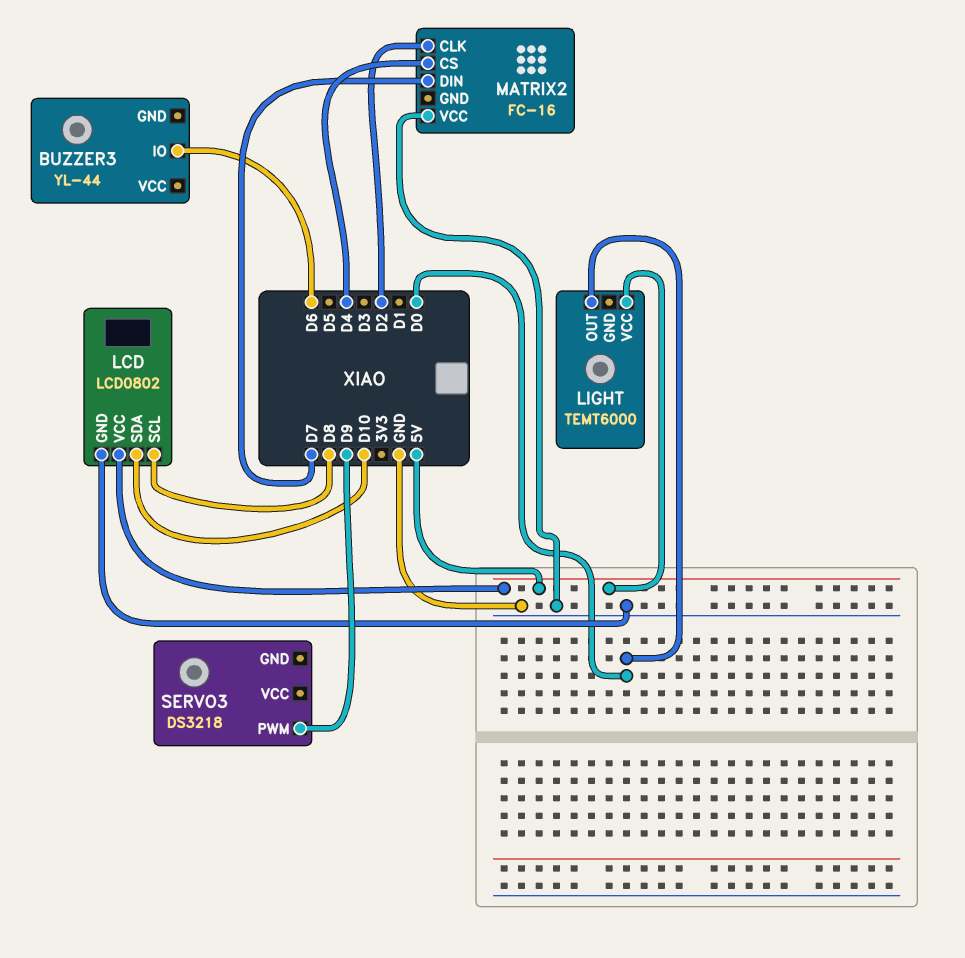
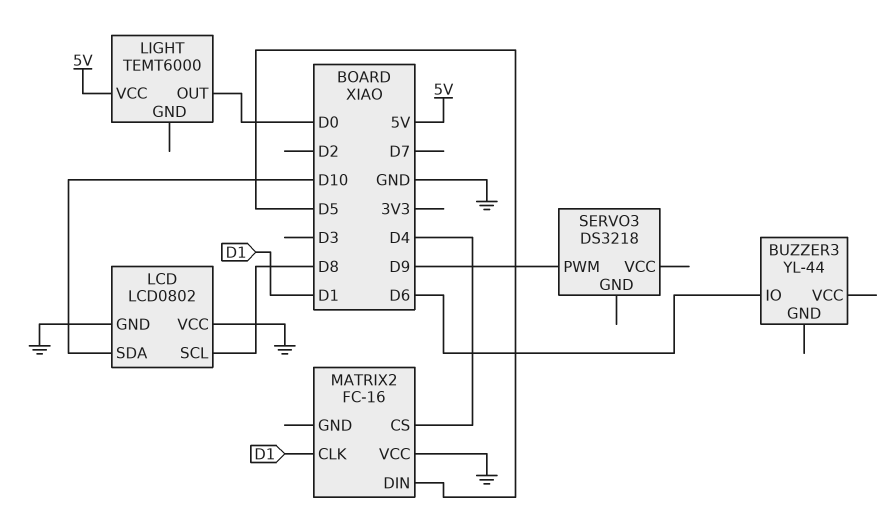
LCD pin VCC: 5V -> GND
MATRIX2 pin CLK: D2 -> D1
MATRIX2 pin DIN: D7 -> D5

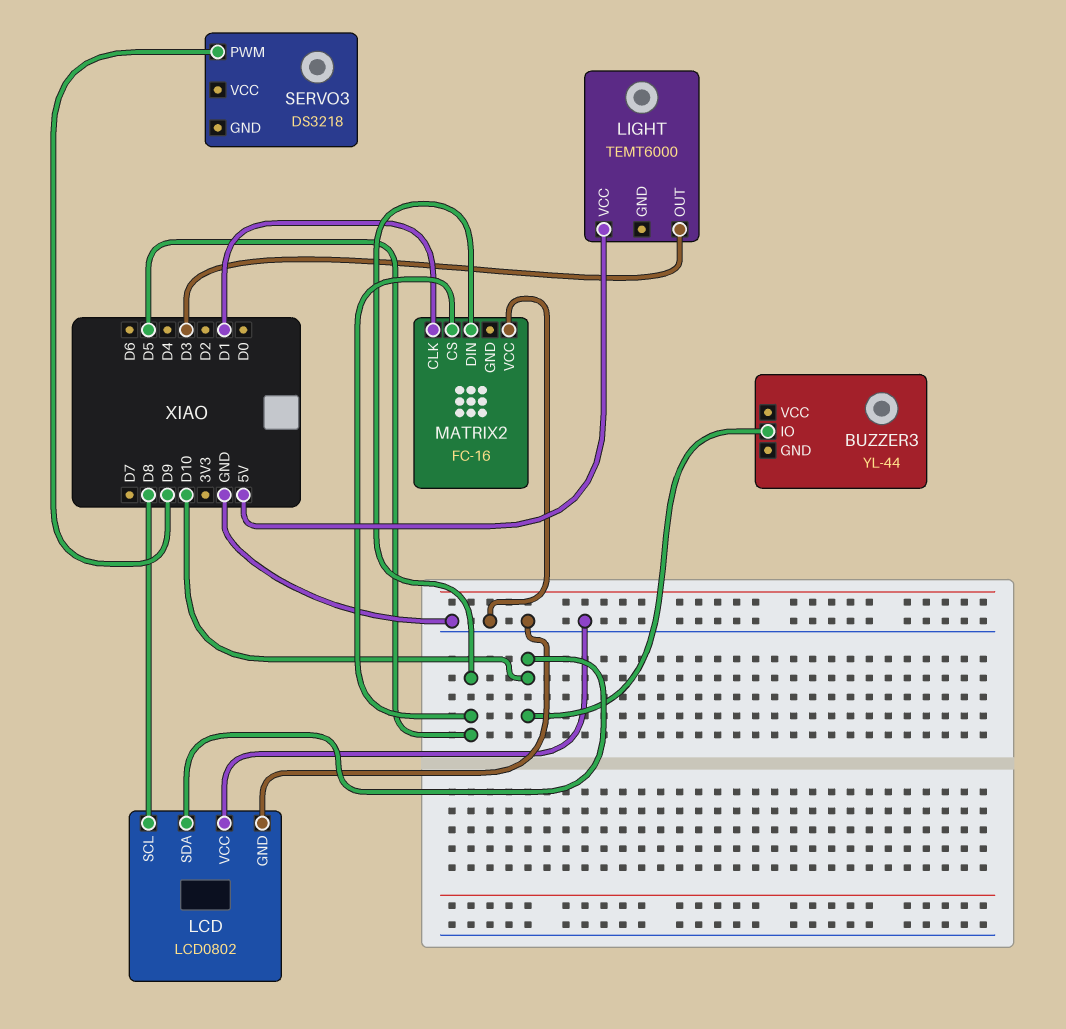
BUZZER3 pin IO: D6 -> D10
LIGHT pin OUT: D0 -> D3
MATRIX2 pin CS: D4 -> D5

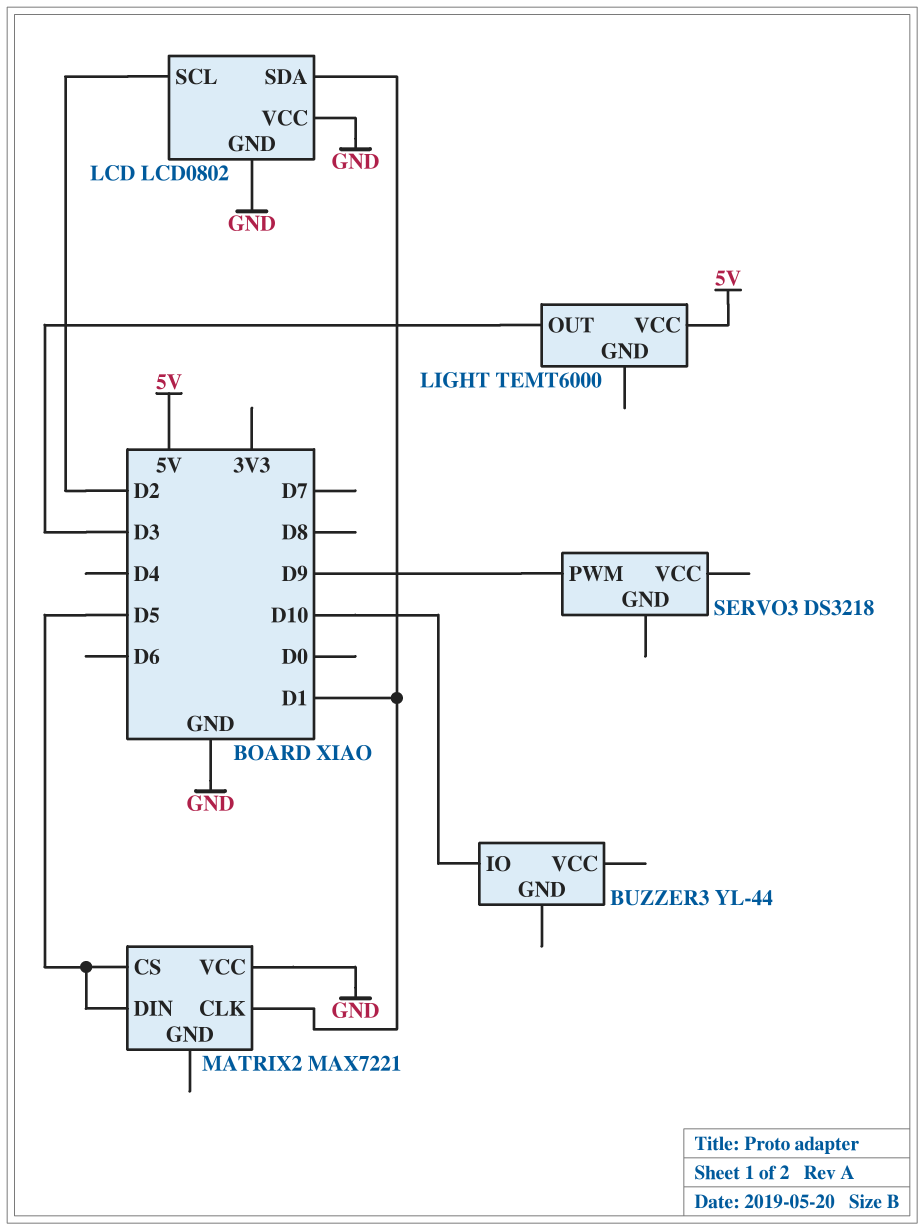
LCD pin SCL: D8 -> D2
LCD pin SDA: D10 -> D1
MATRIX2: FC-16 -> MAX7221

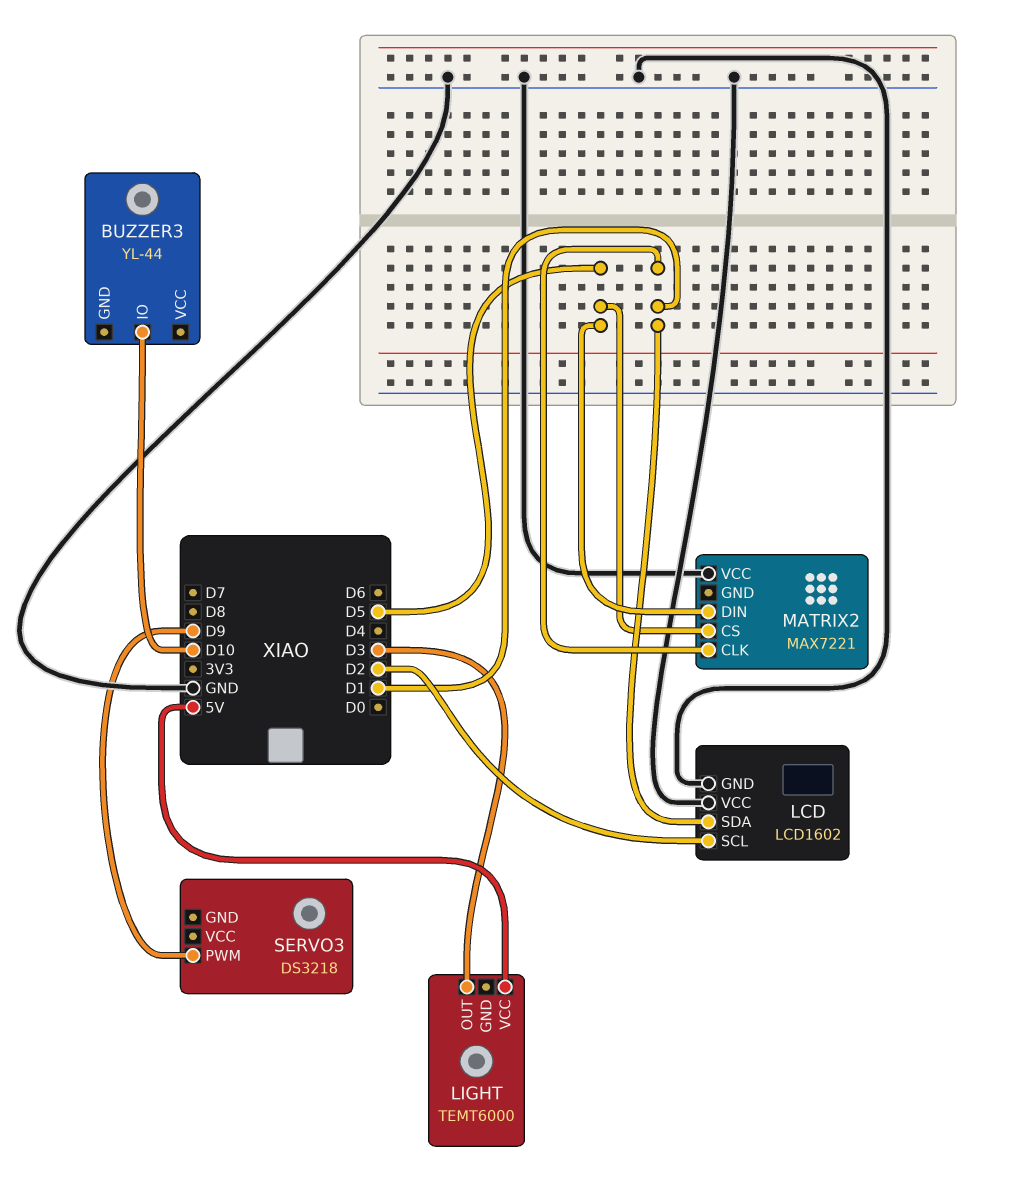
LCD: LCD0802 -> LCD1602

